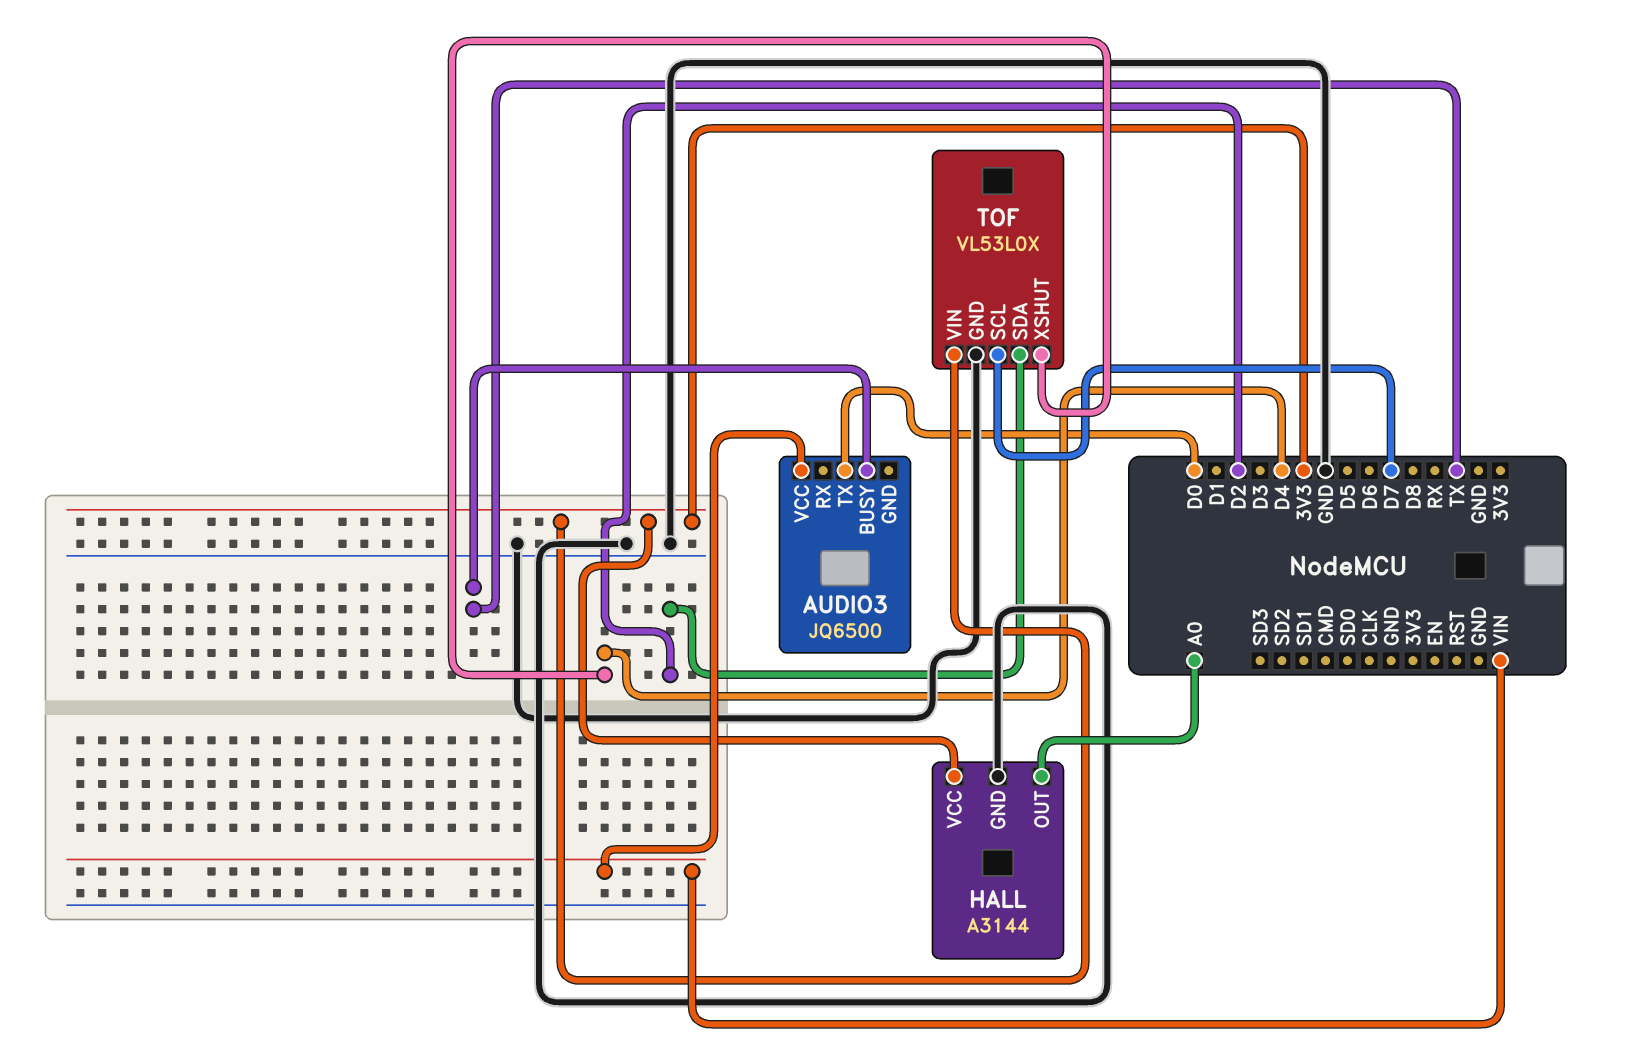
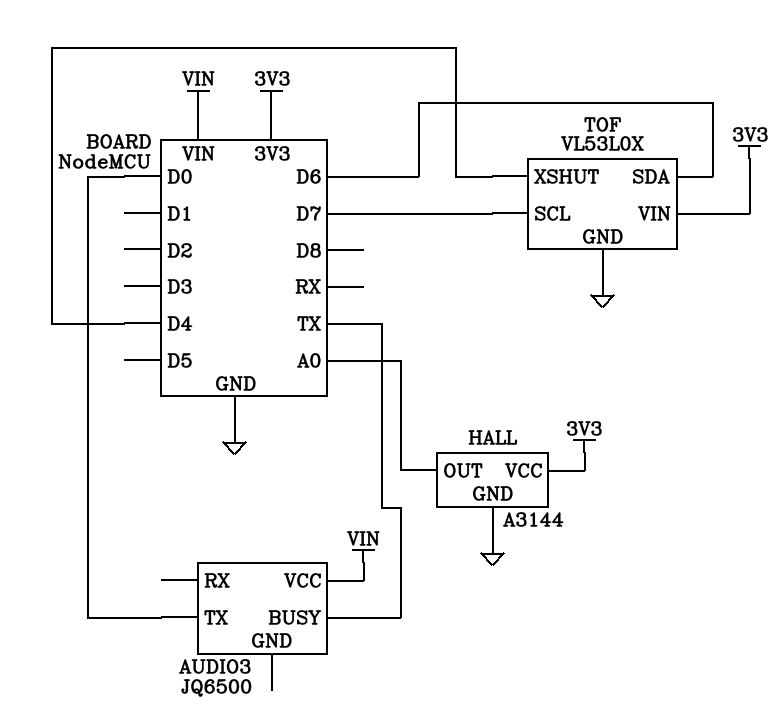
TOF pin SDA: D2 -> D6

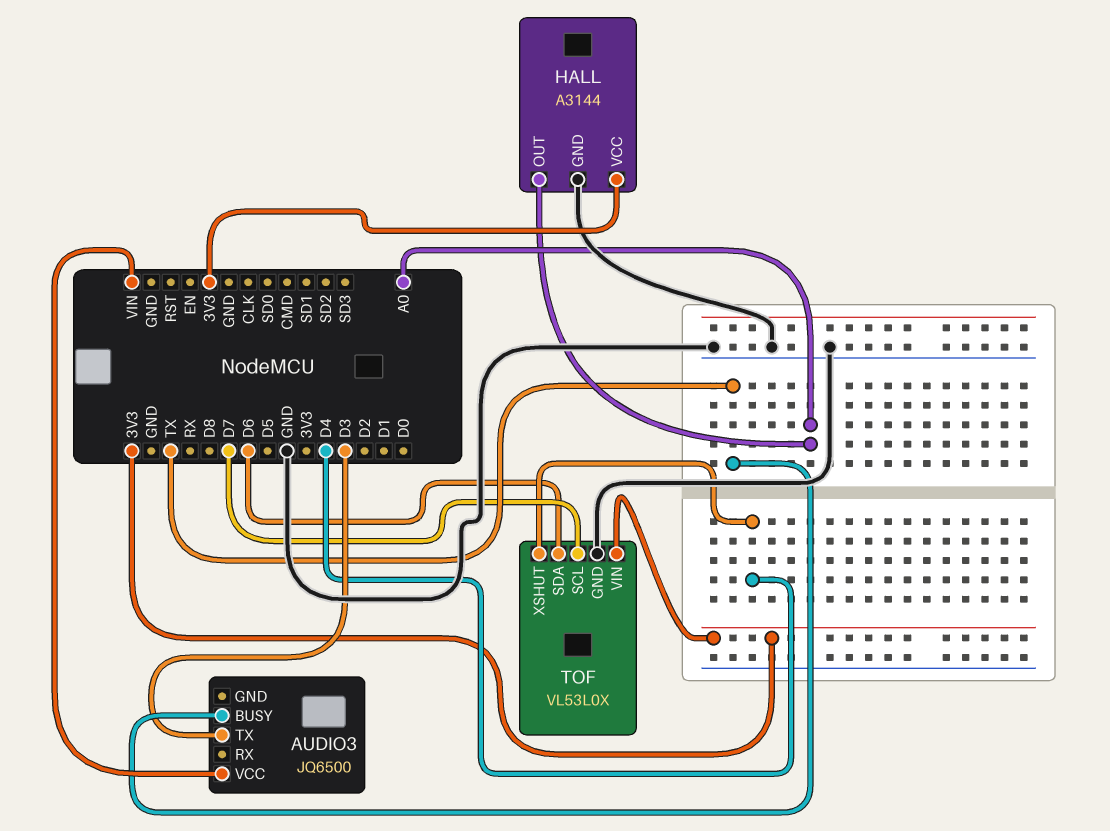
AUDIO3 pin TX: D0 -> D3

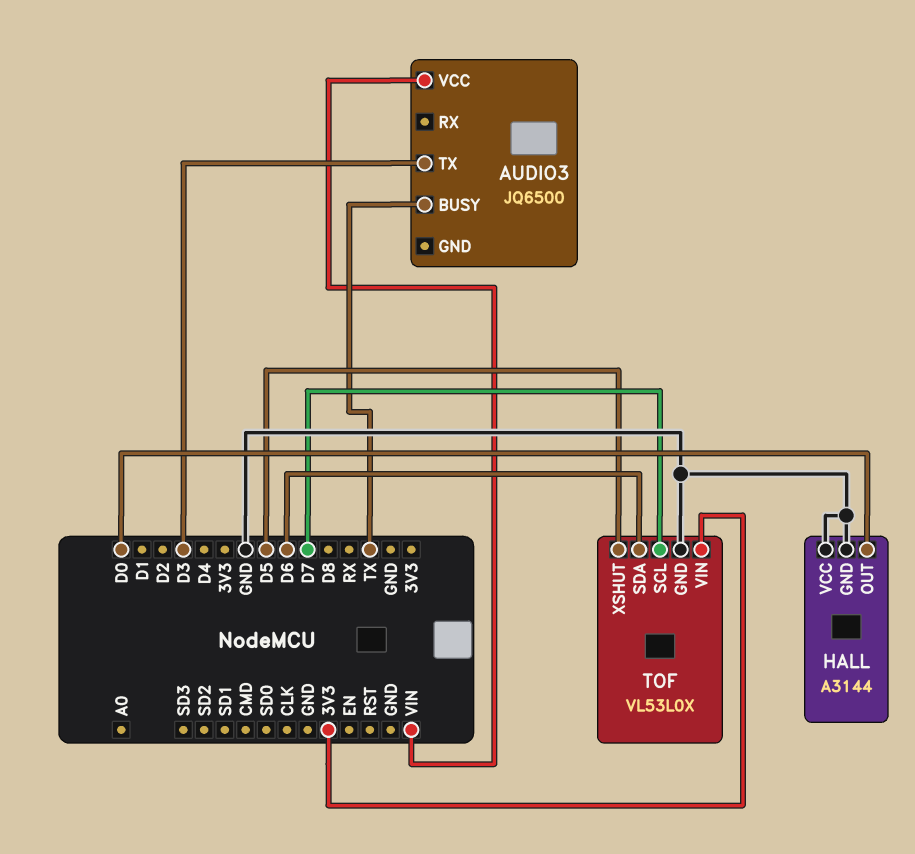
HALL pin OUT: A0 -> D0
HALL pin VCC: 3V3 -> GND
TOF pin XSHUT: D4 -> D5

